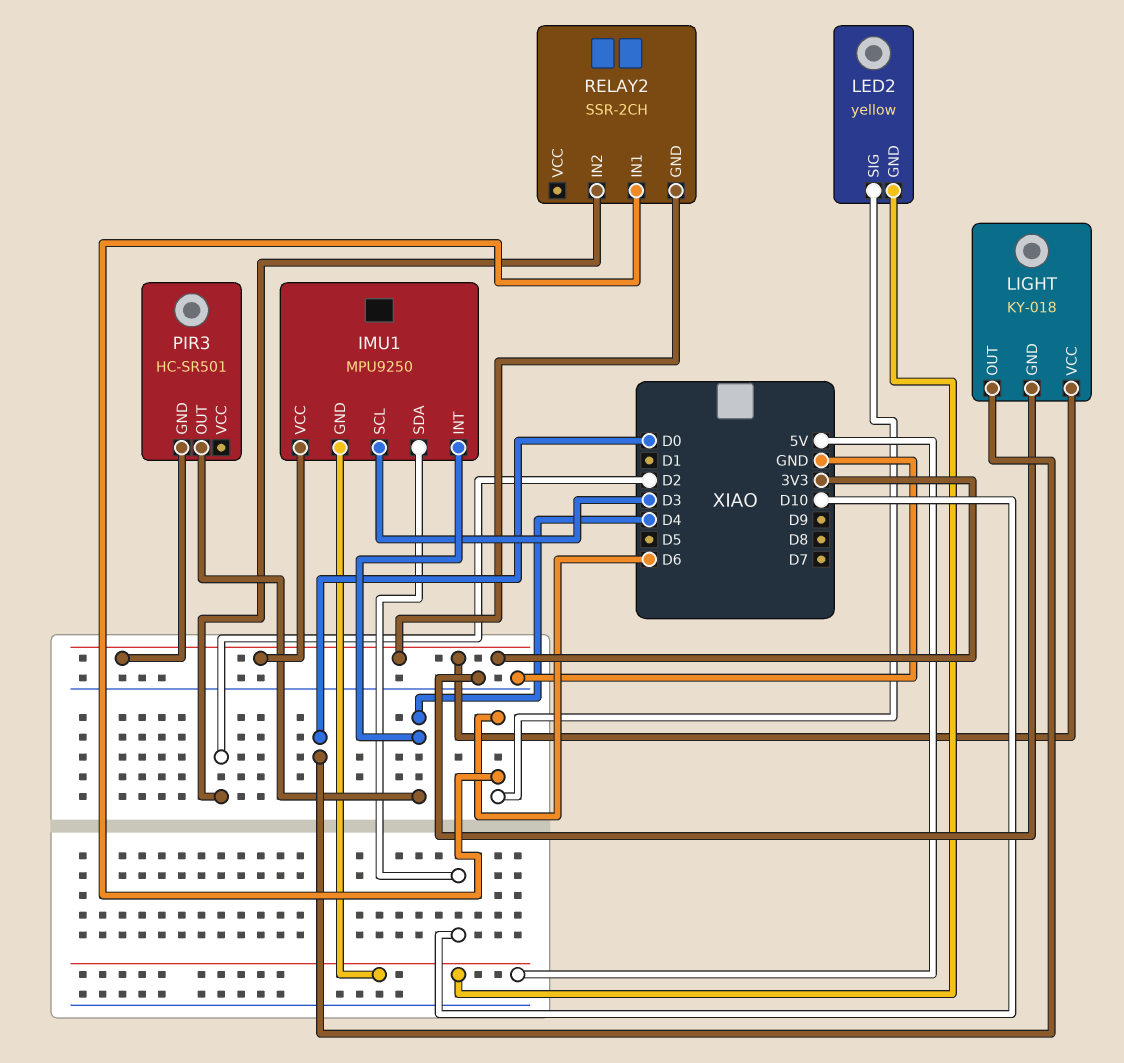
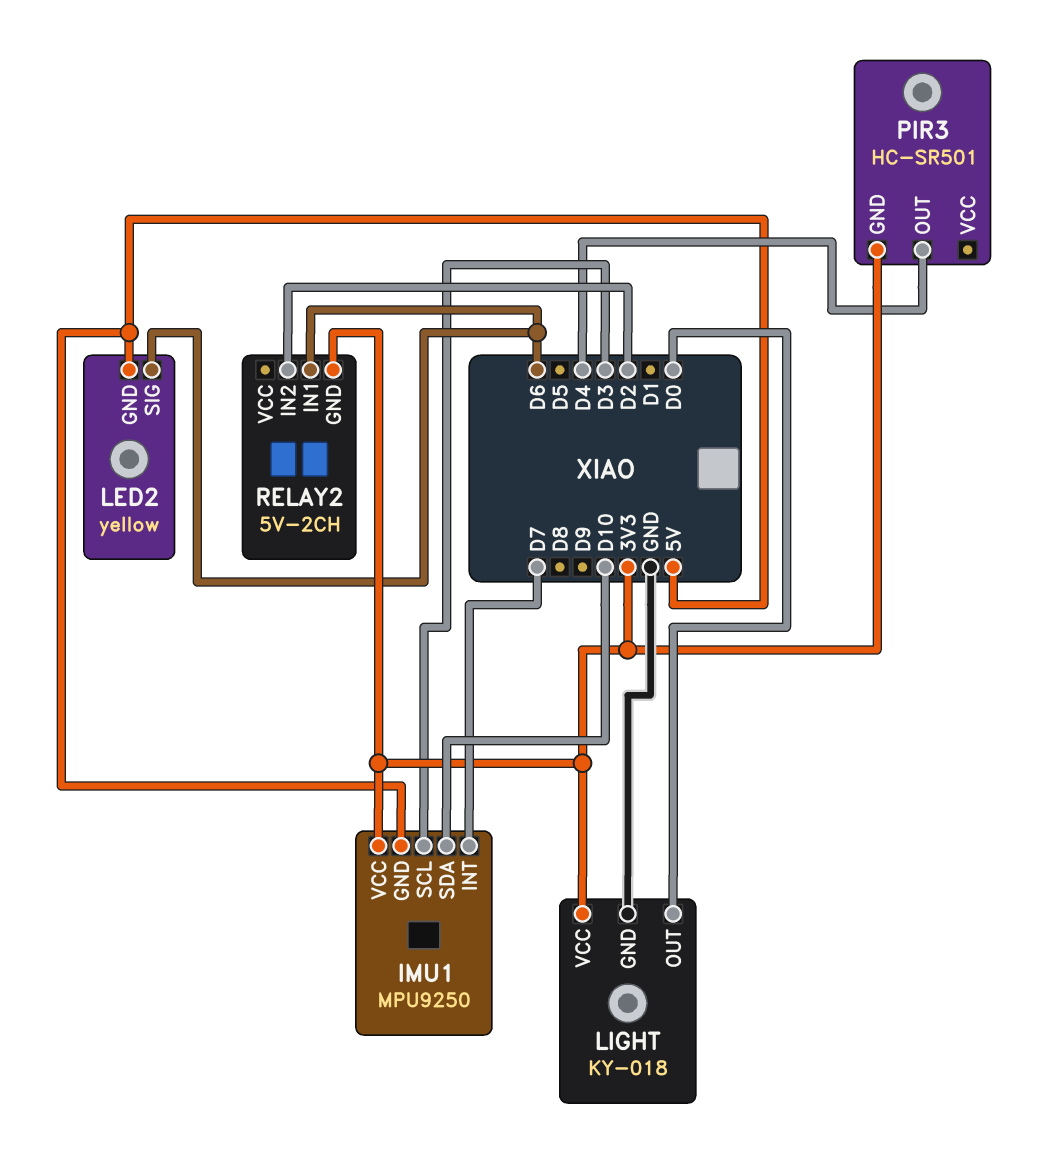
IMU1 pin INT: D4 -> D7
RELAY2: SSR-2CH -> 5V-2CH

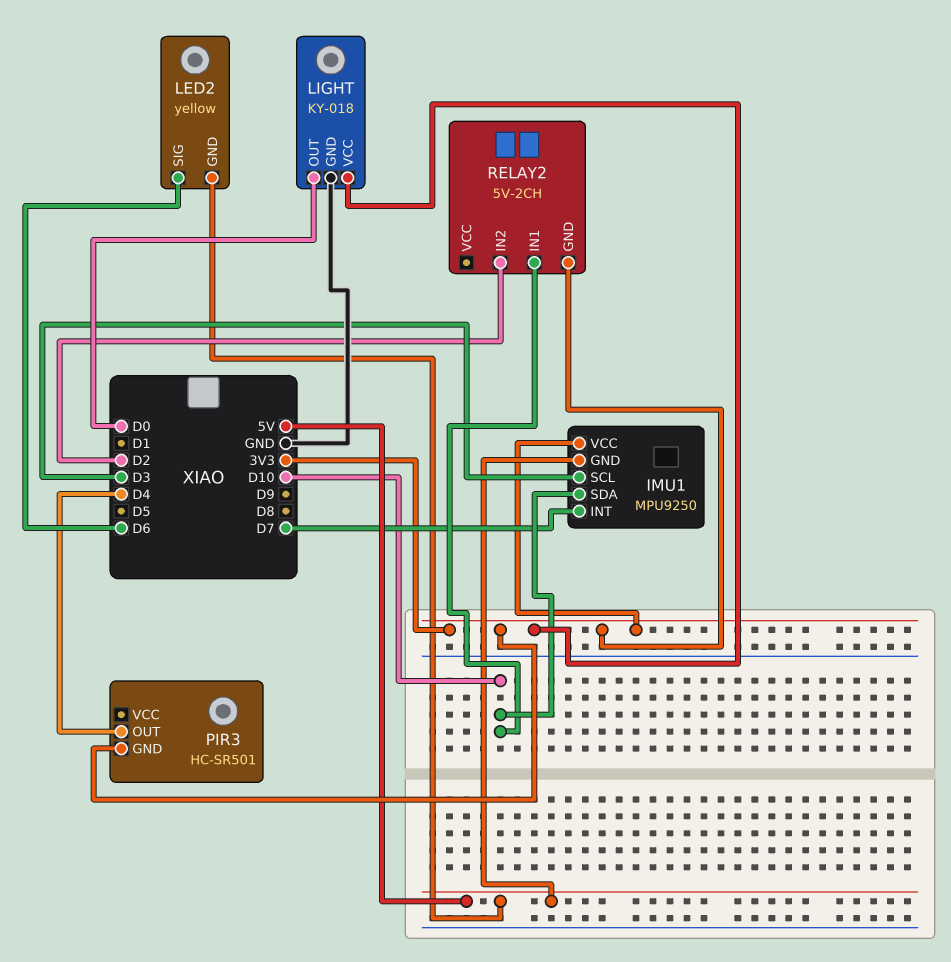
RELAY2 pin IN1: D6 -> D10

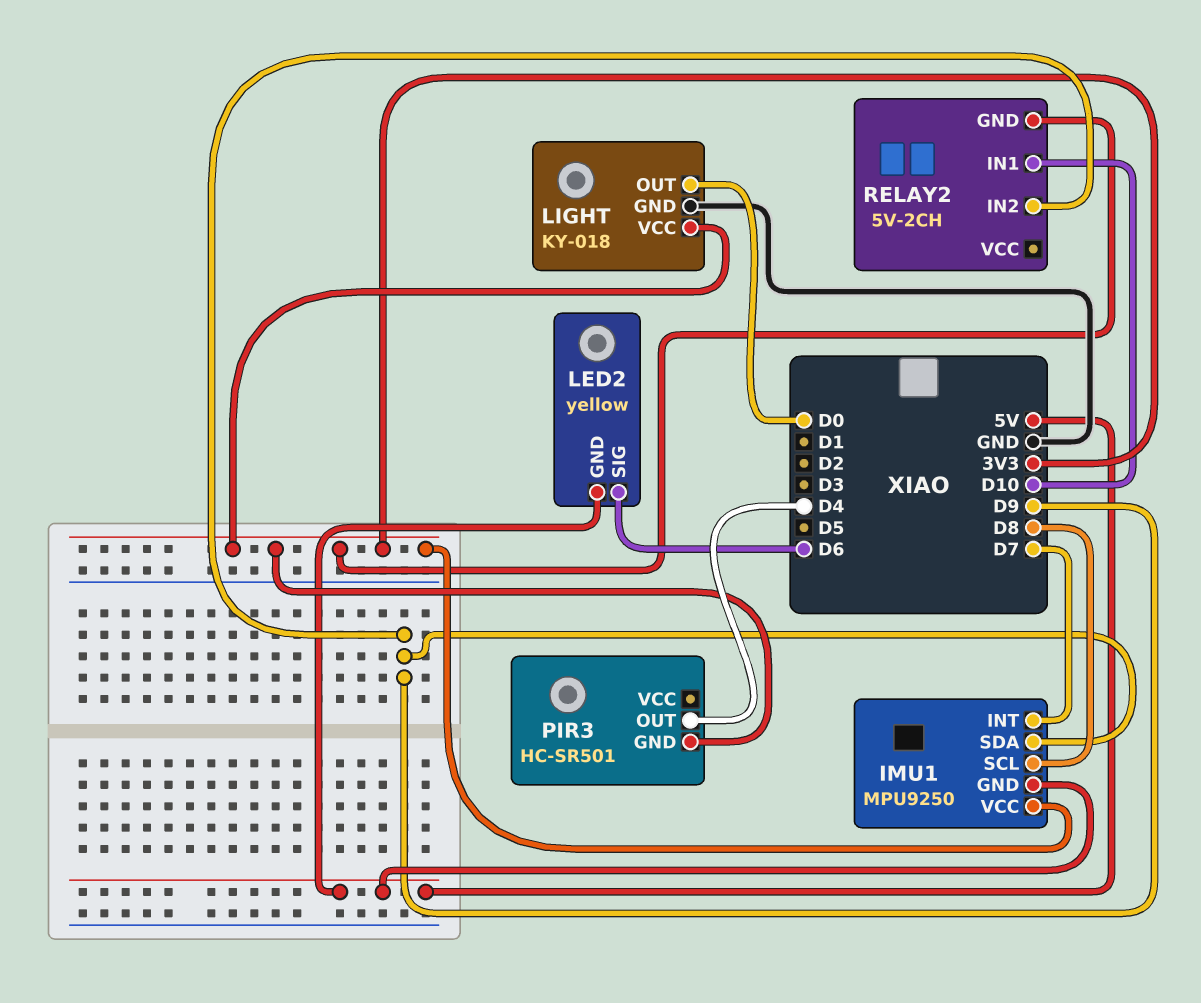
IMU1 pin SCL: D3 -> D8
IMU1 pin SDA: D10 -> D9
RELAY2 pin IN2: D2 -> D9

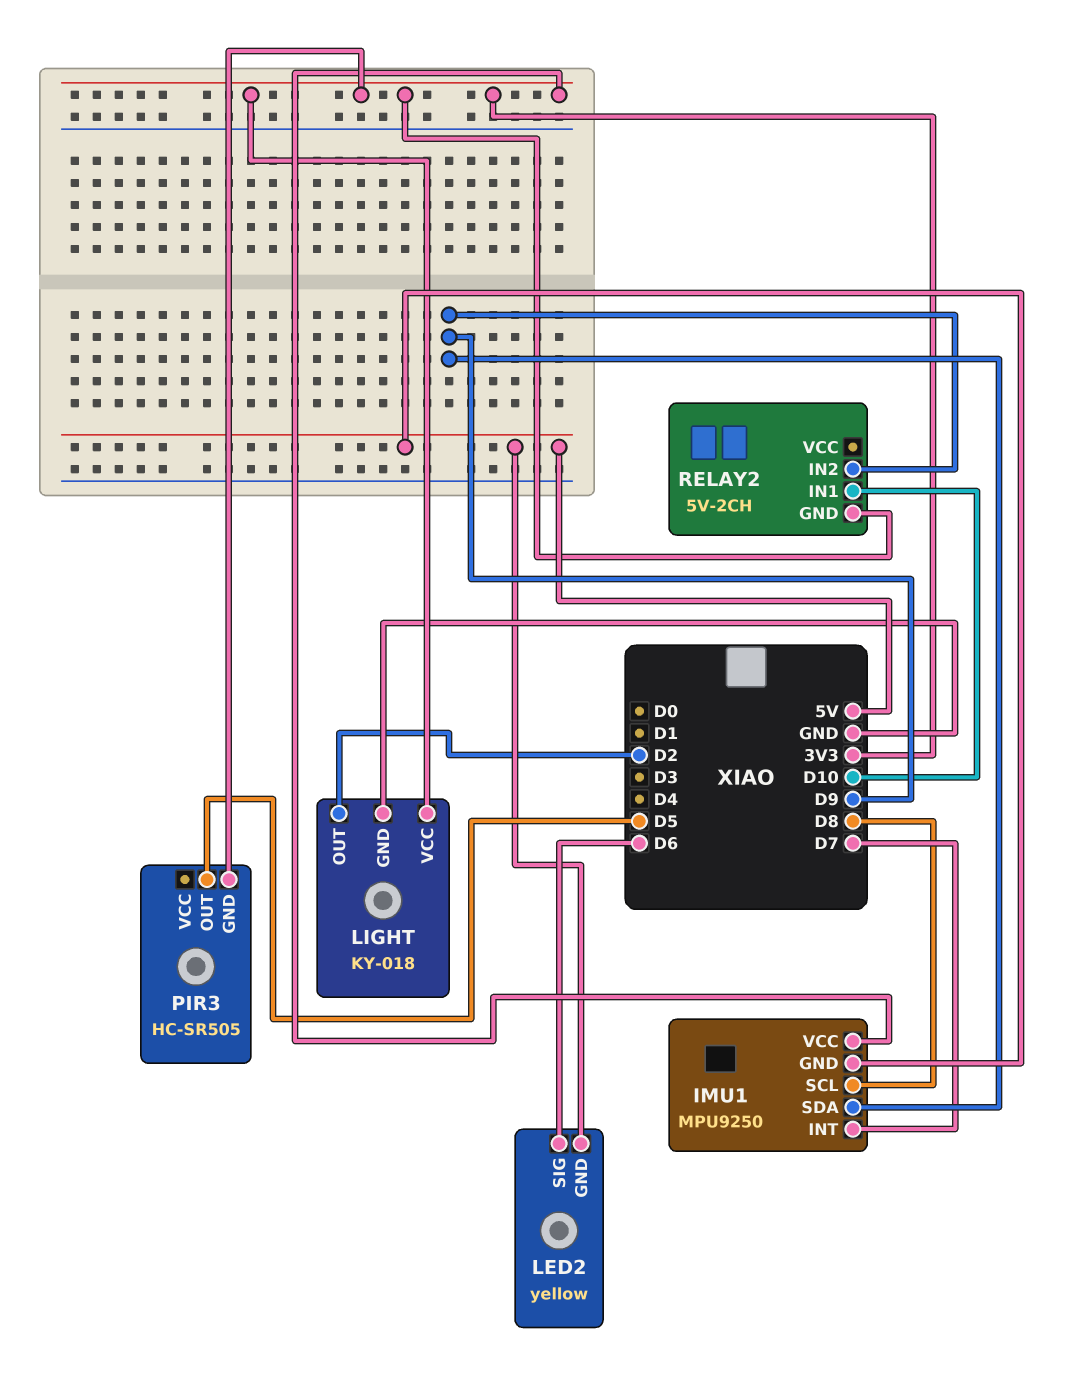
LIGHT pin OUT: D0 -> D2
PIR3: HC-SR501 -> HC-SR505
PIR3 pin OUT: D4 -> D5

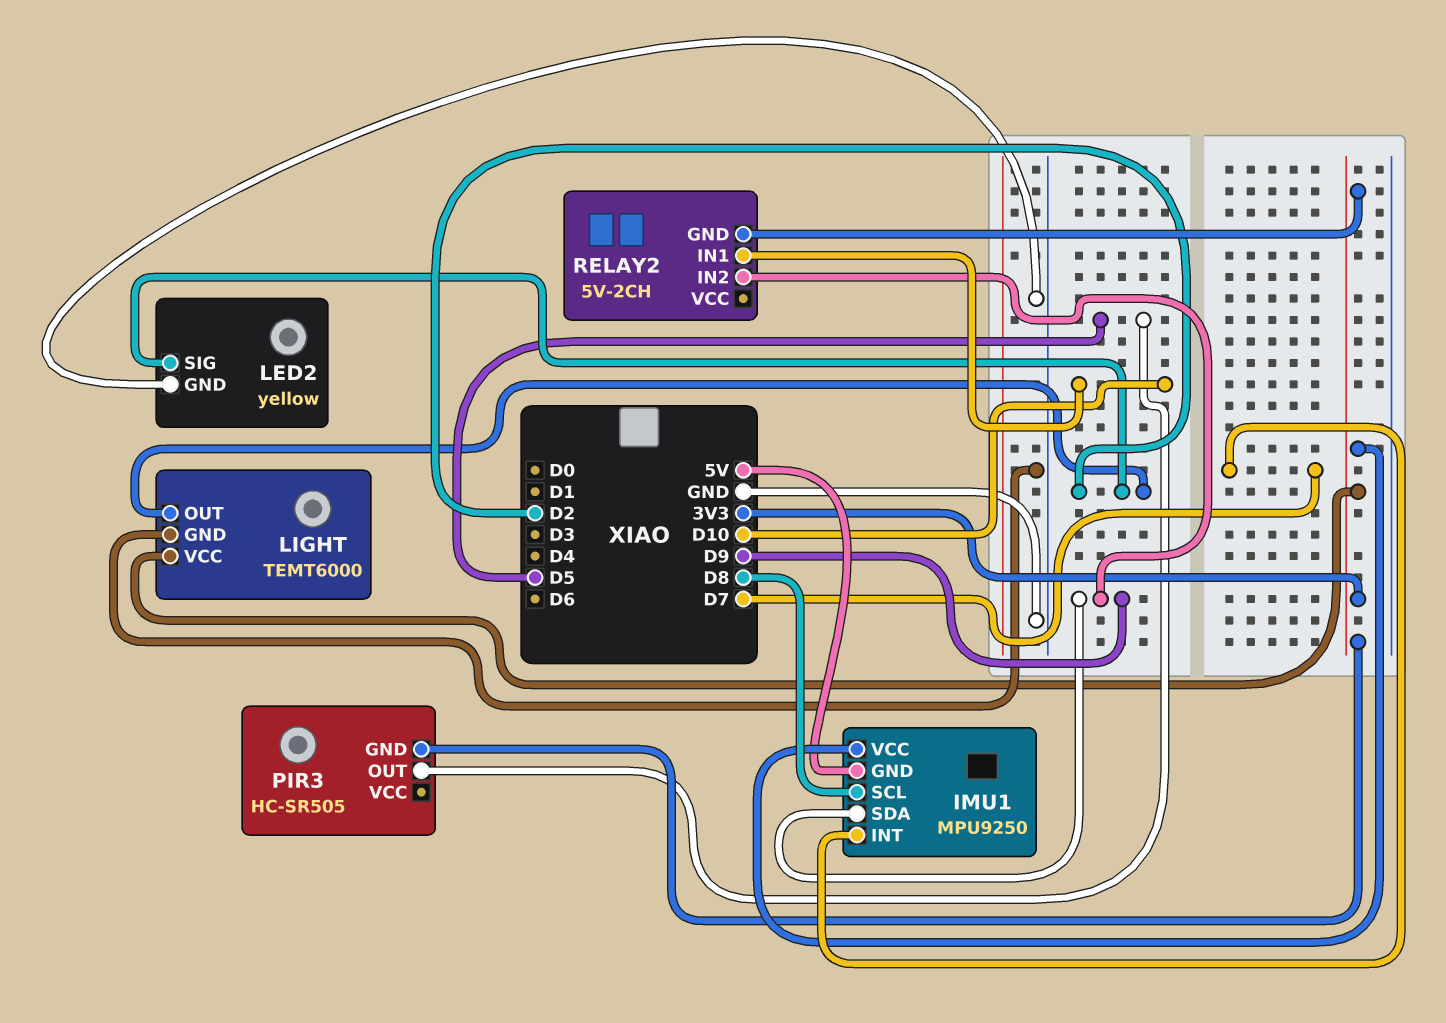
LED2 pin GND: 5V -> GND
LED2 pin SIG: D6 -> D2
LIGHT: KY-018 -> TEMT6000

